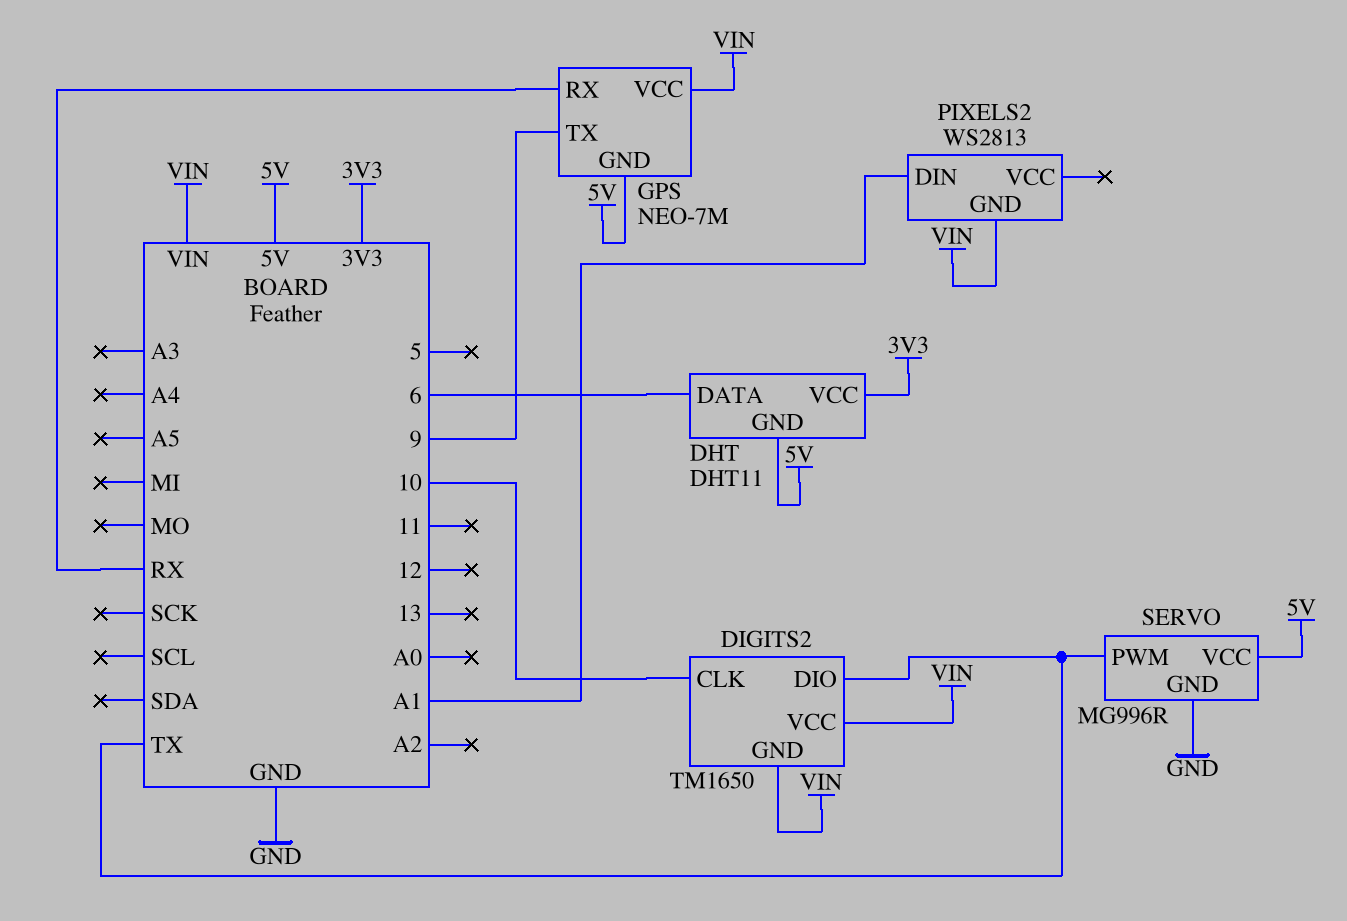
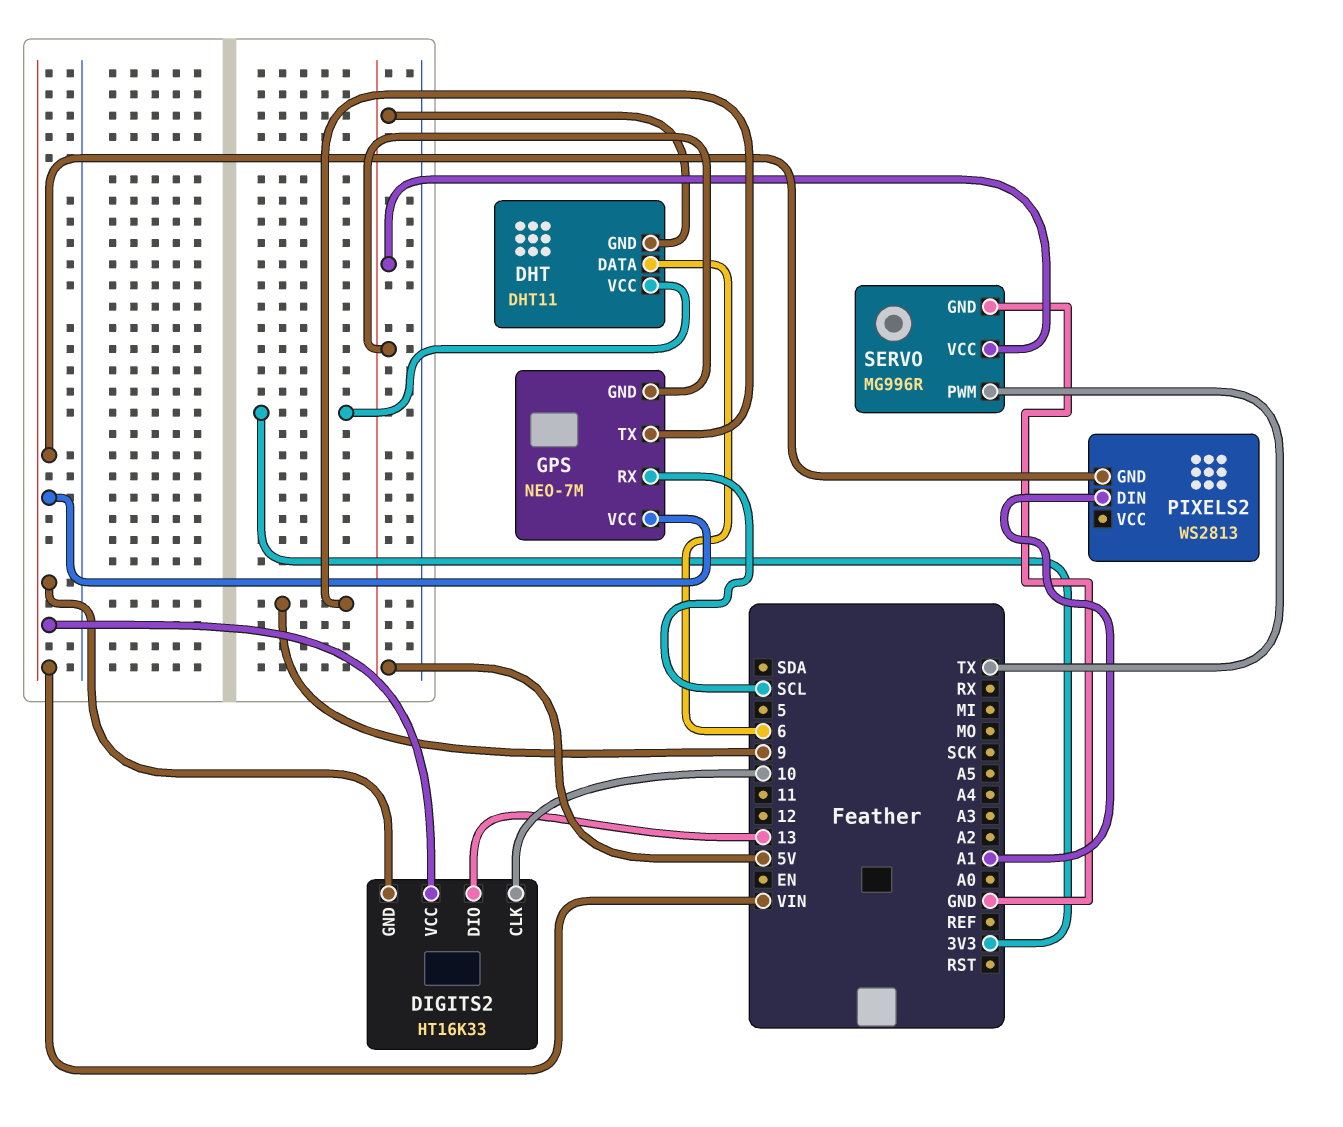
DIGITS2: TM1650 -> HT16K33
DIGITS2 pin DIO: TX -> 13
GPS pin RX: RX -> SCL

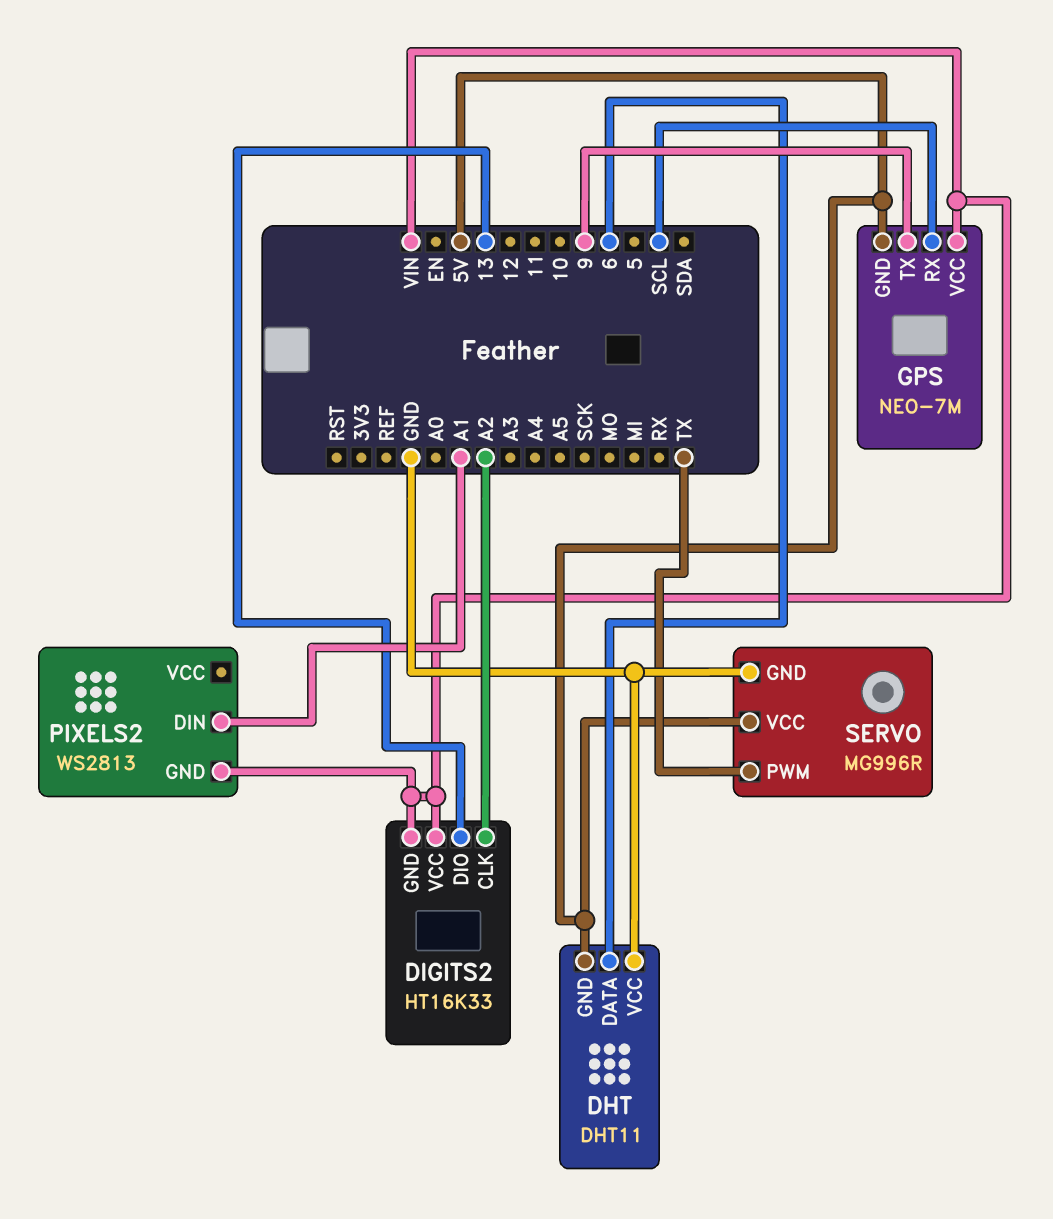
DHT pin VCC: 3V3 -> GND
DIGITS2 pin CLK: 10 -> A2

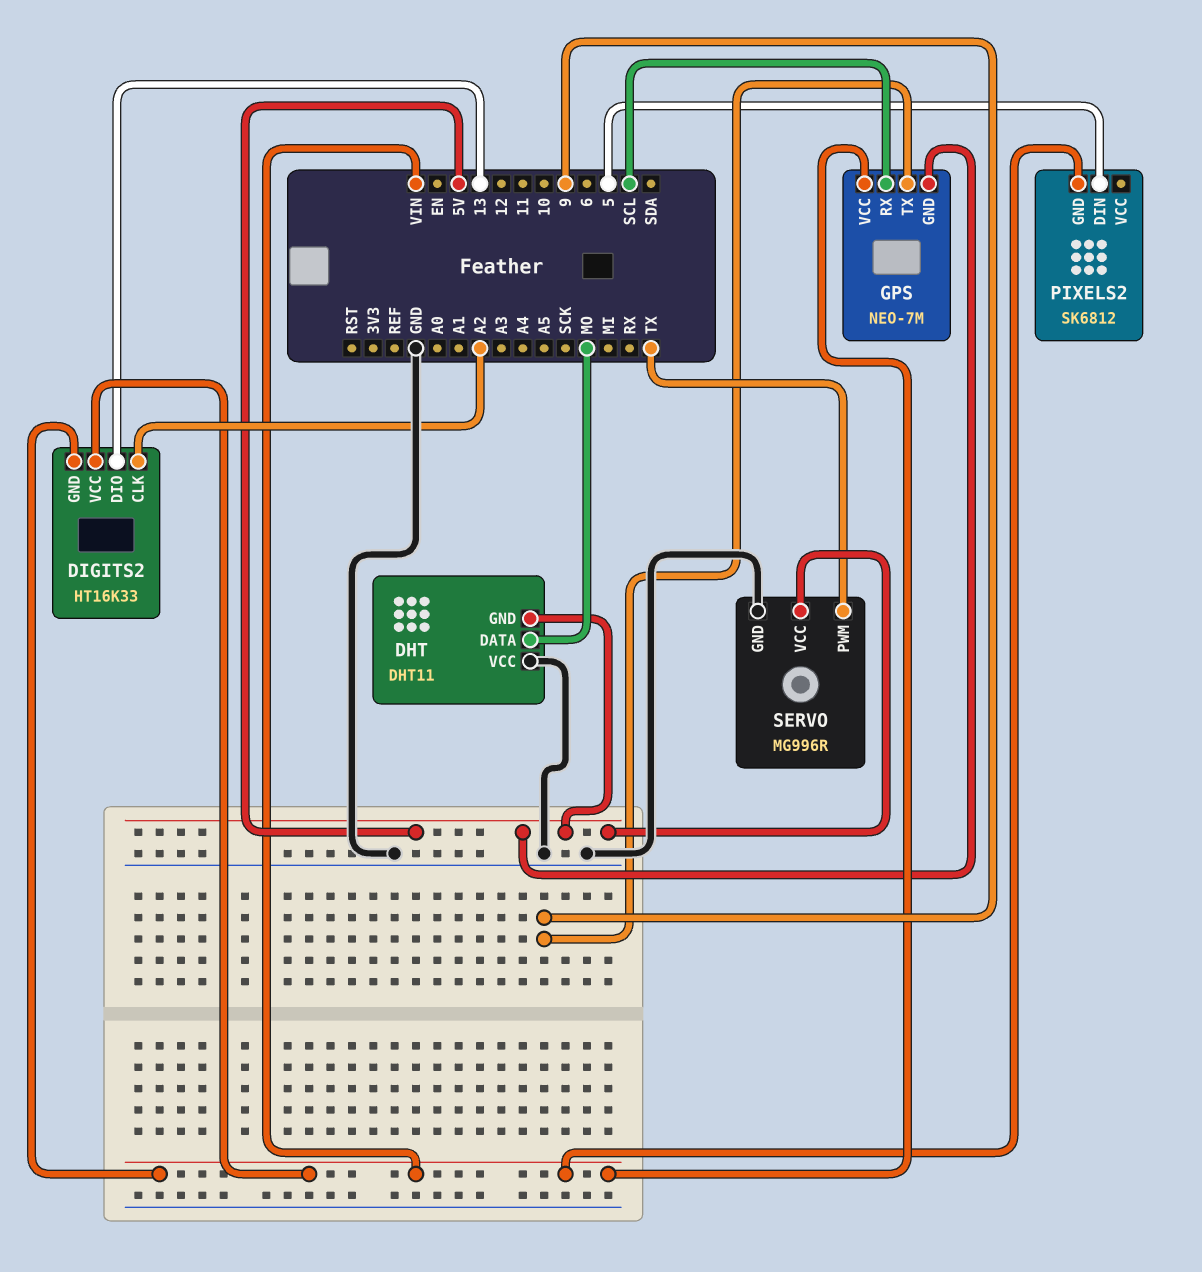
DHT pin DATA: 6 -> MO
PIXELS2: WS2813 -> SK6812
PIXELS2 pin DIN: A1 -> 5

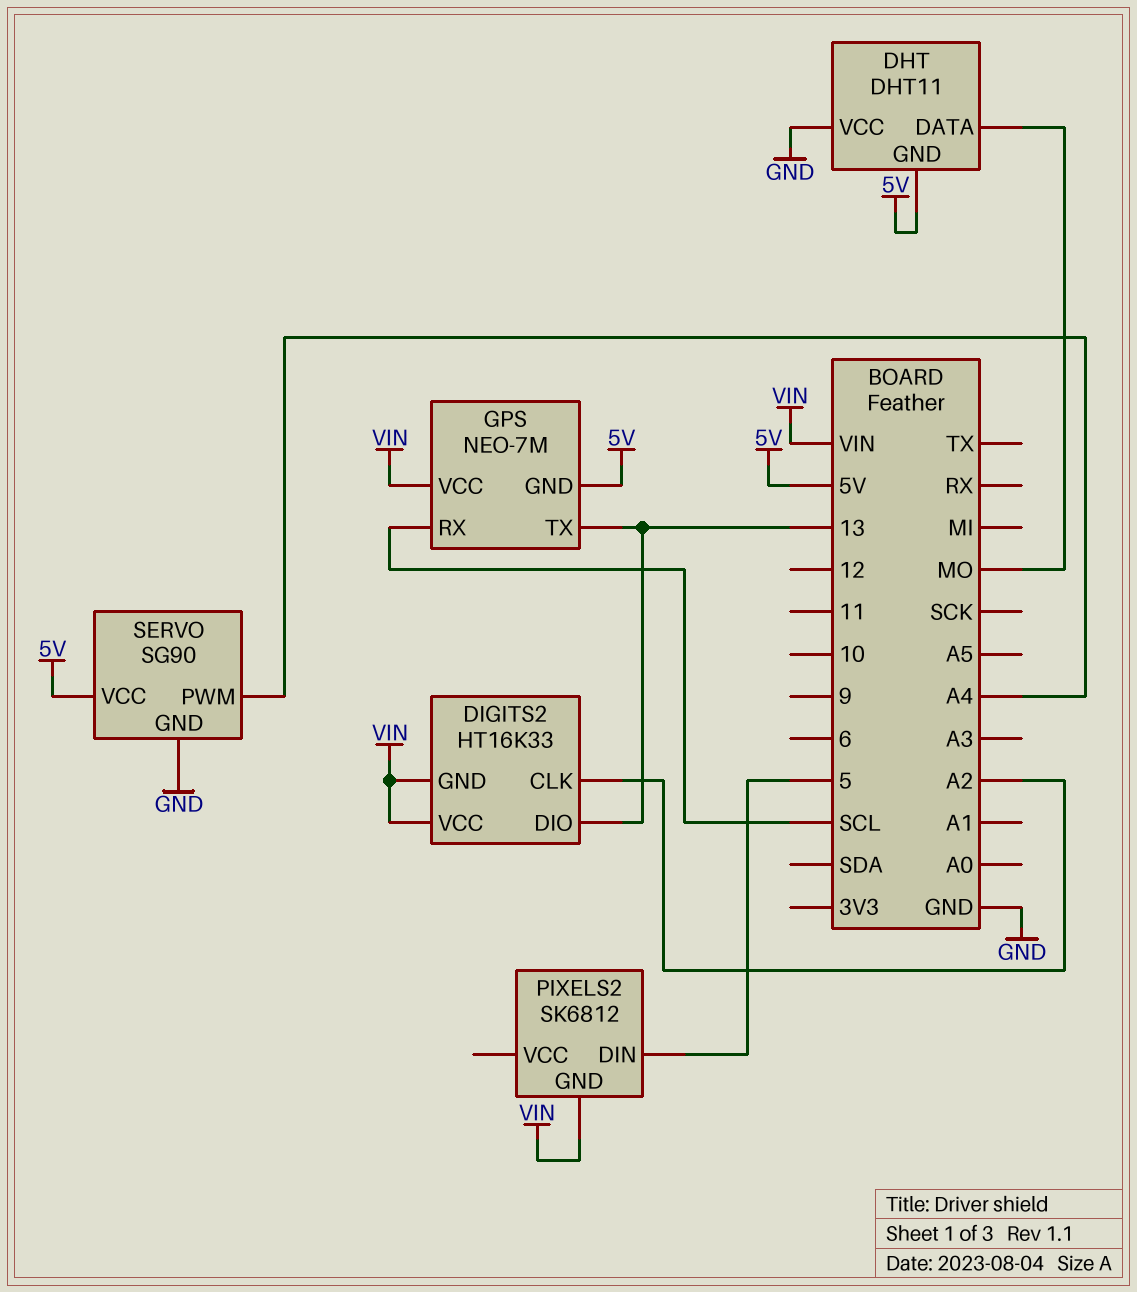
GPS pin TX: 9 -> 13
SERVO: MG996R -> SG90
SERVO pin PWM: TX -> A4

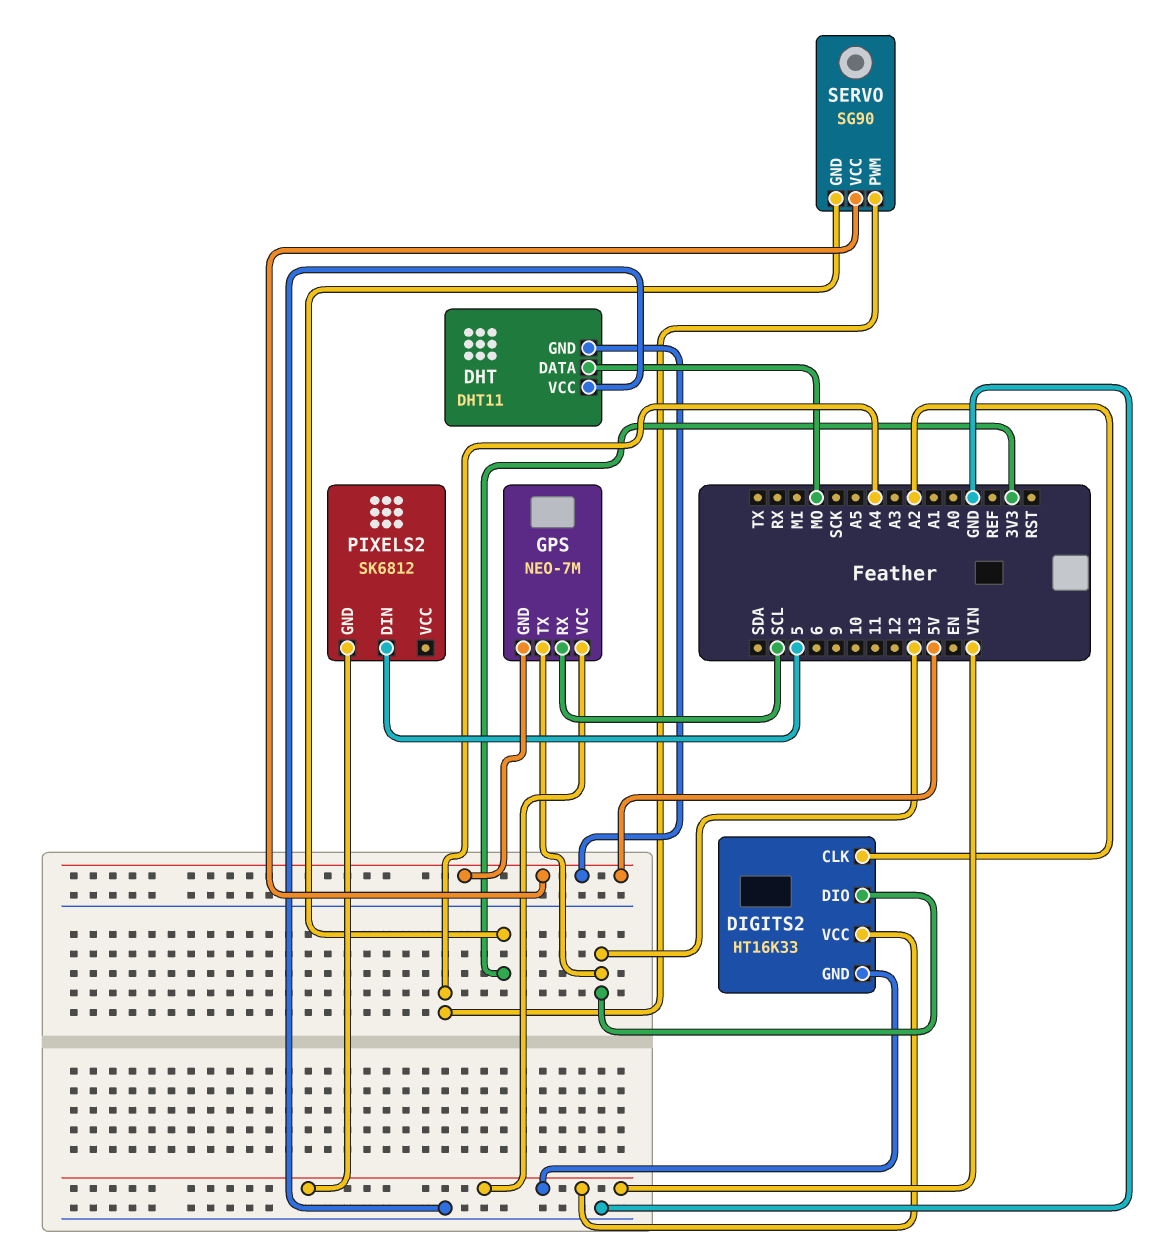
SERVO pin GND: GND -> 3V3

